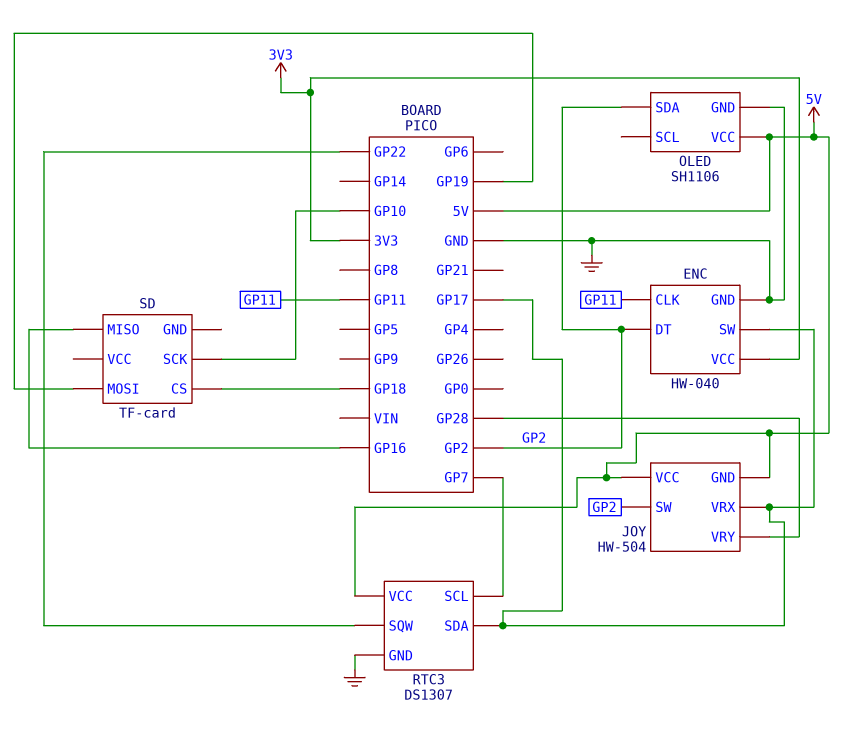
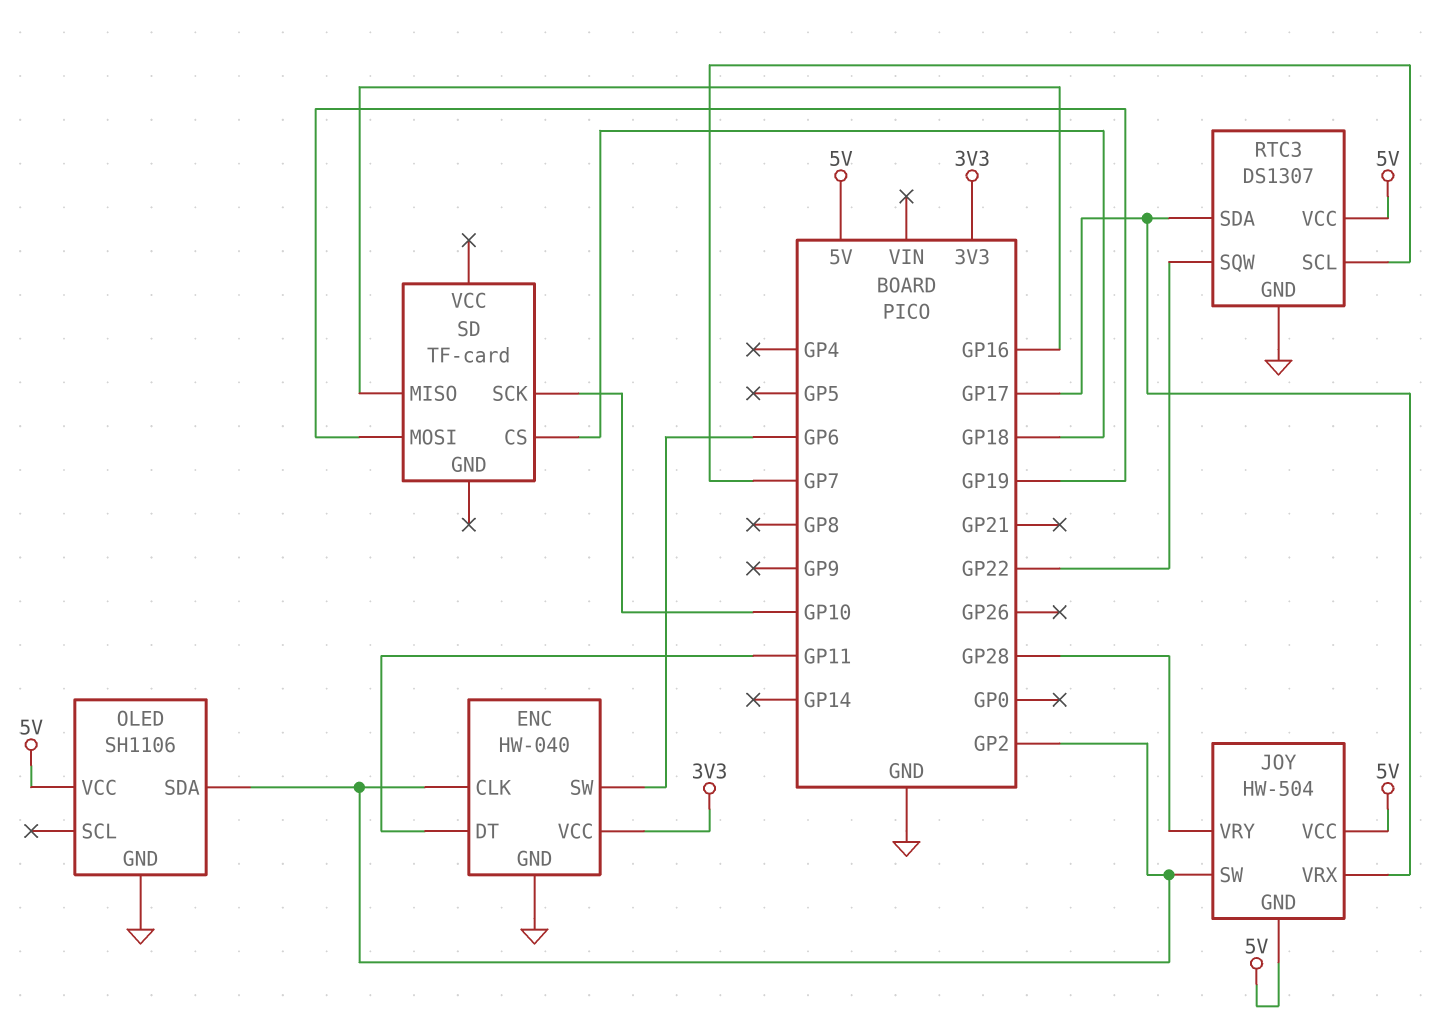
ENC pin CLK: GP11 -> GP2
ENC pin DT: GP2 -> GP11
ENC pin SW: GP17 -> GP6

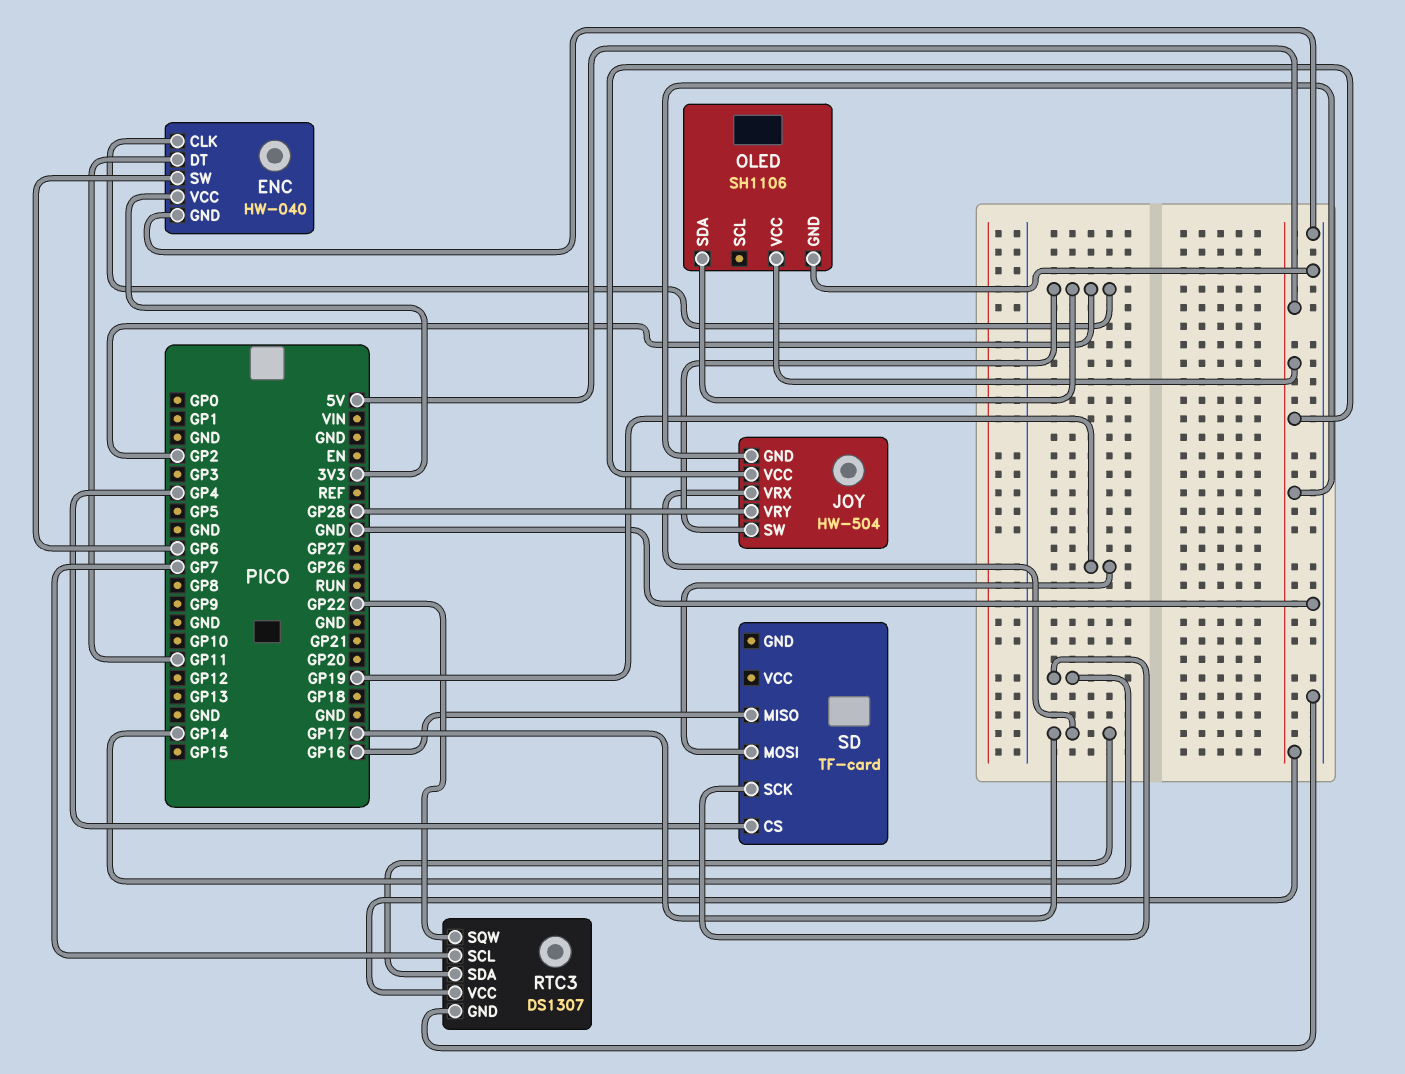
SD pin CS: GP18 -> GP4
SD pin SCK: GP10 -> GP14

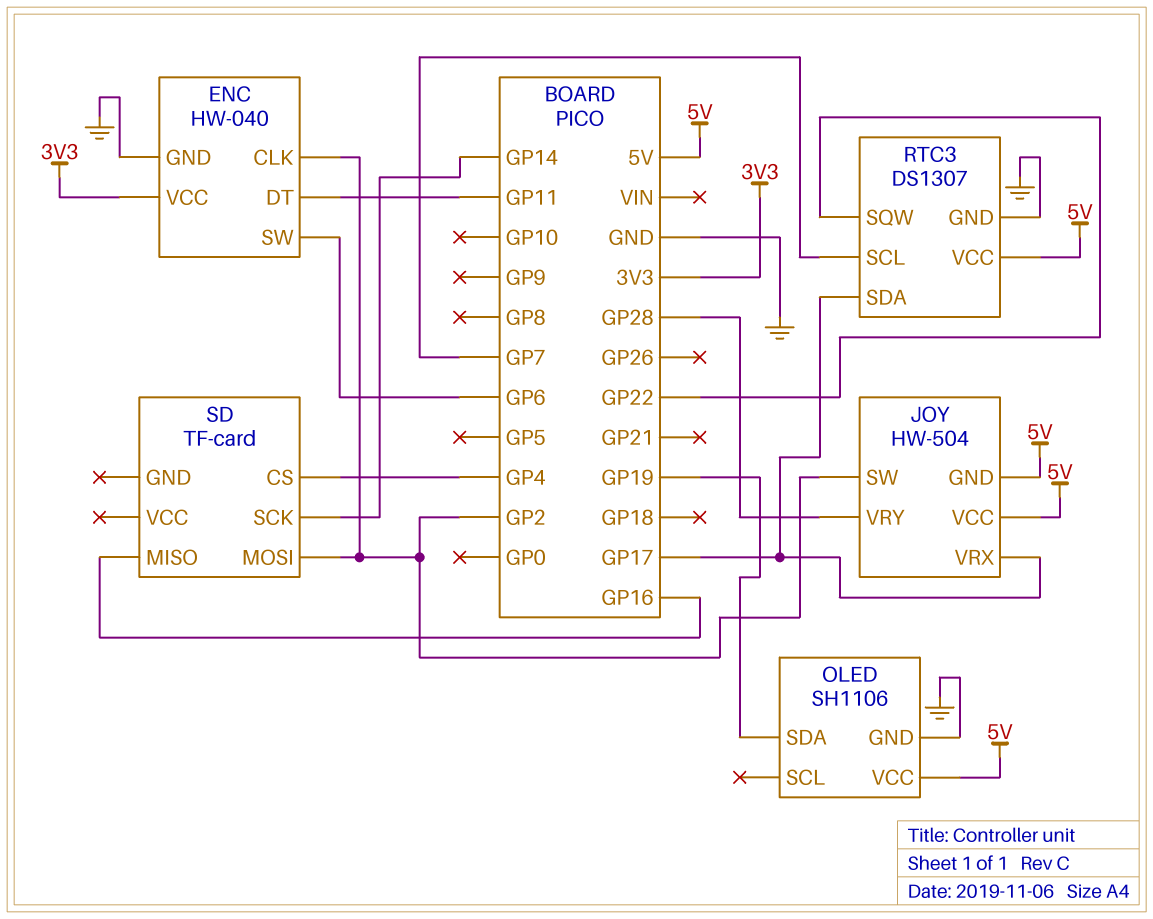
OLED pin SDA: GP2 -> GP19
SD pin MOSI: GP19 -> GP2

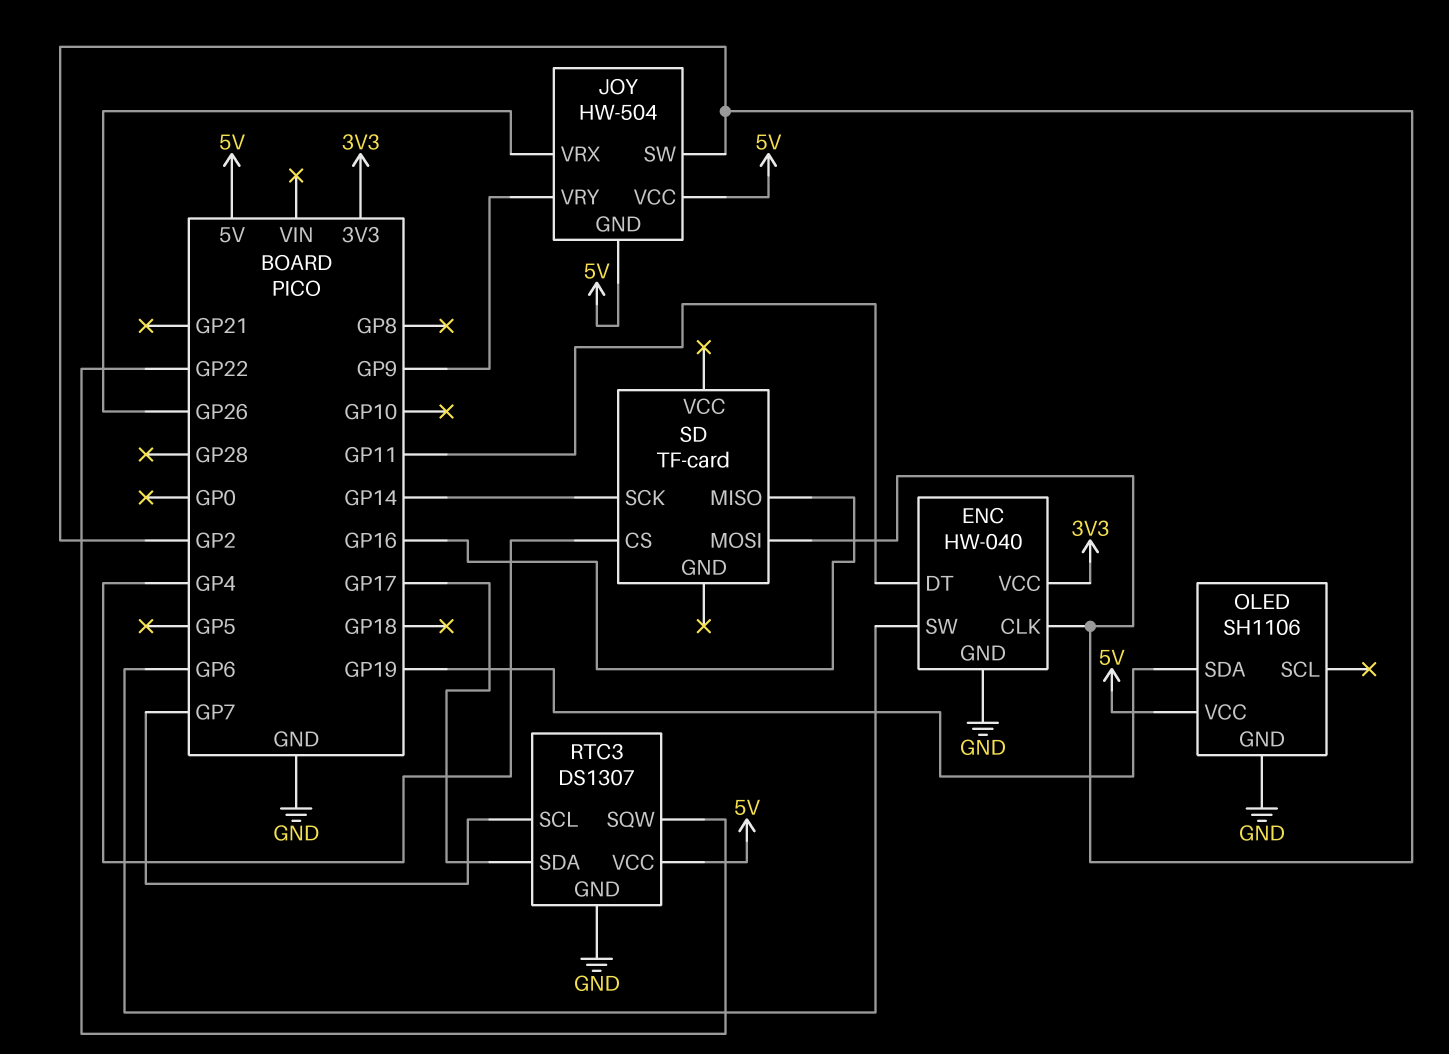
JOY pin VRX: GP17 -> GP26
JOY pin VRY: GP28 -> GP9

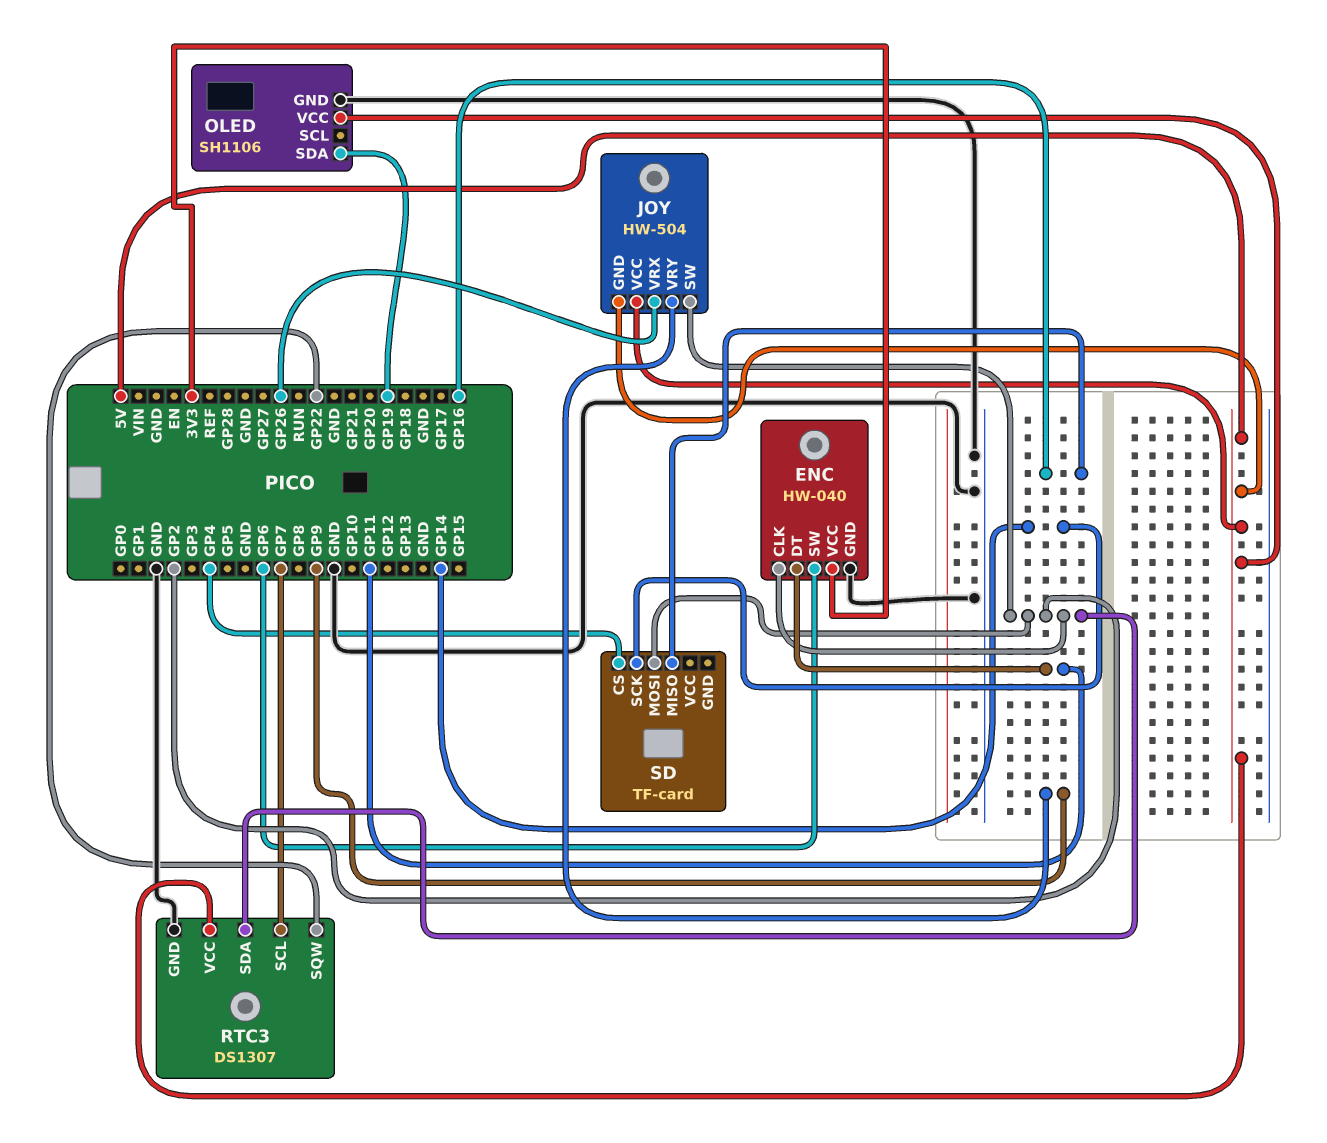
RTC3 pin SDA: GP17 -> GP2

